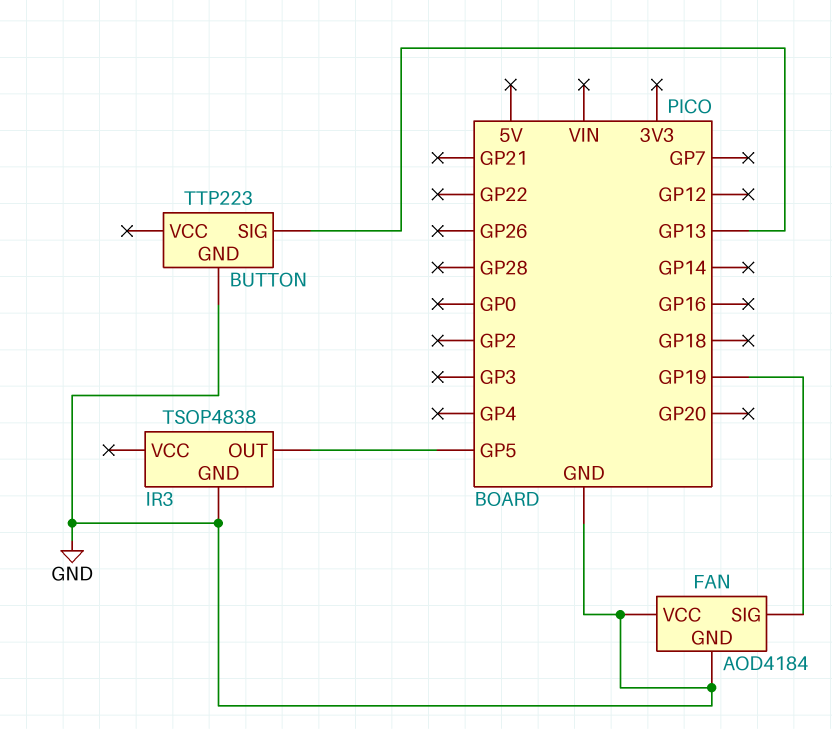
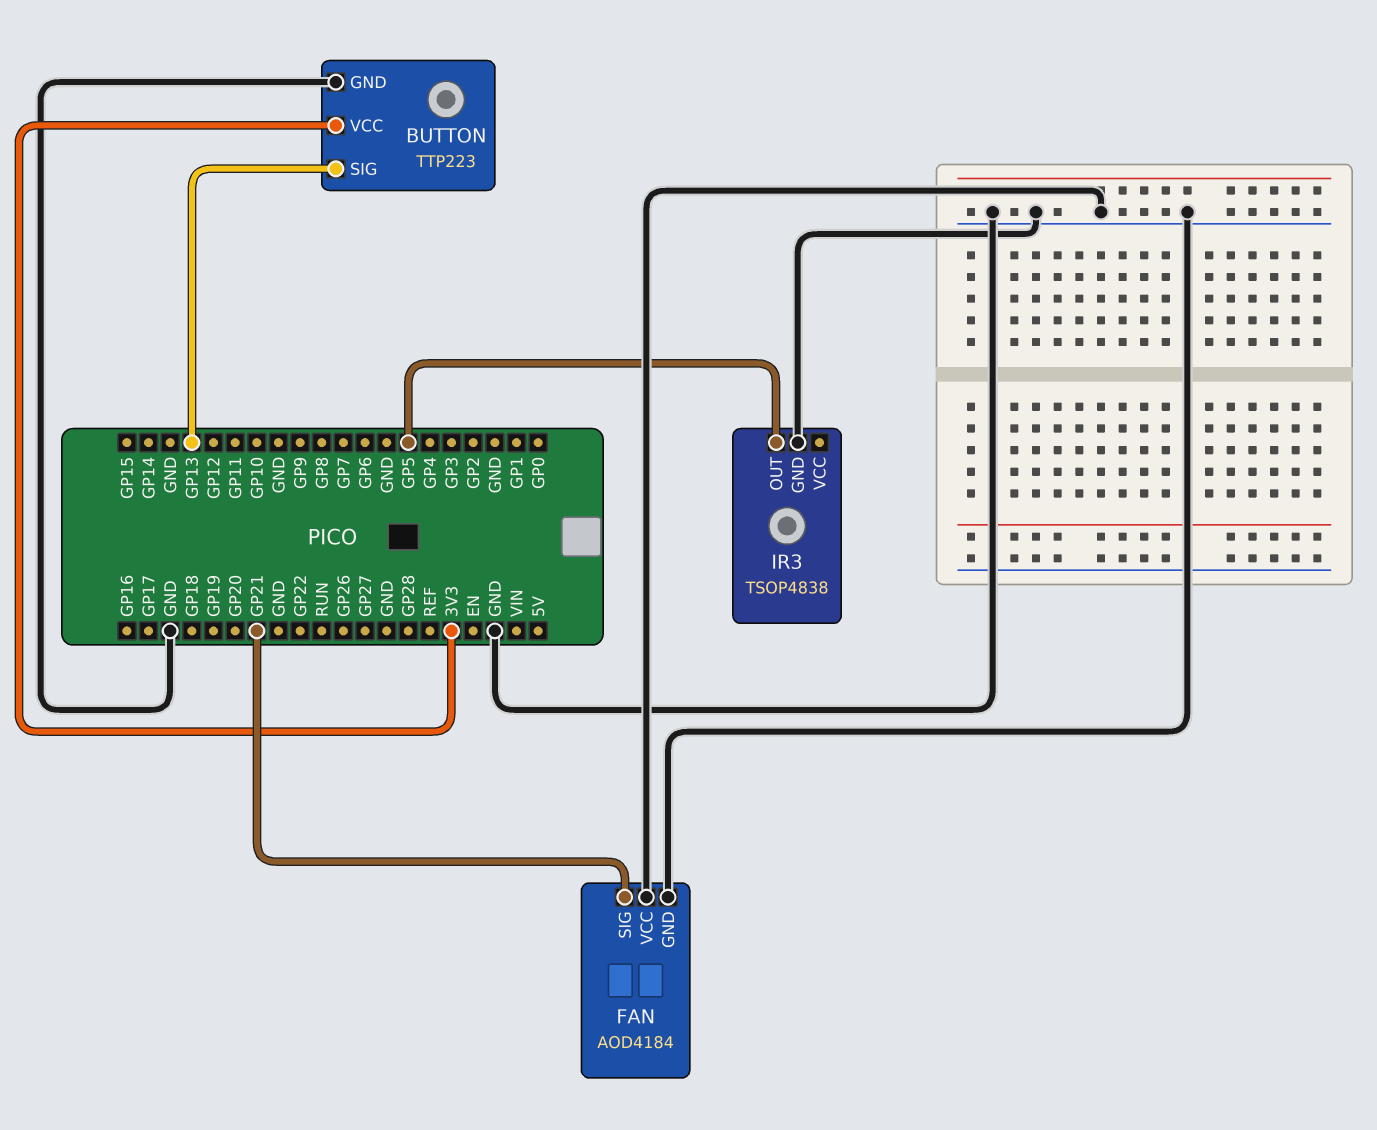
BUTTON pin VCC: none -> 3V3
FAN pin SIG: GP19 -> GP21

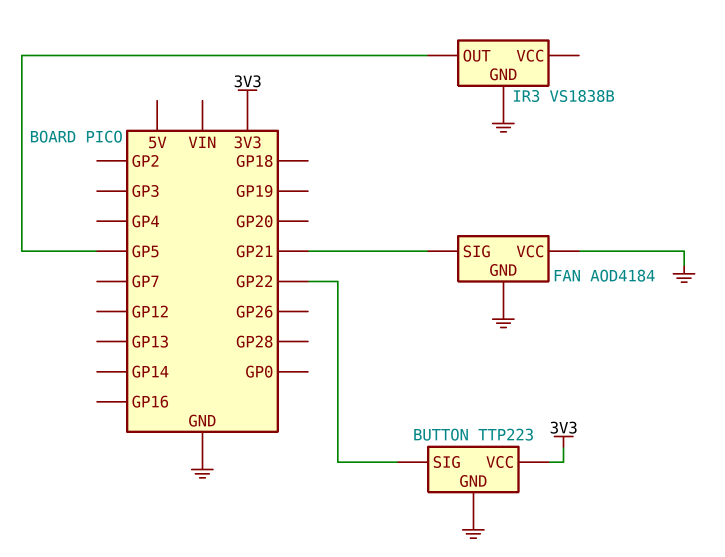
BUTTON pin SIG: GP13 -> GP22
IR3: TSOP4838 -> VS1838B

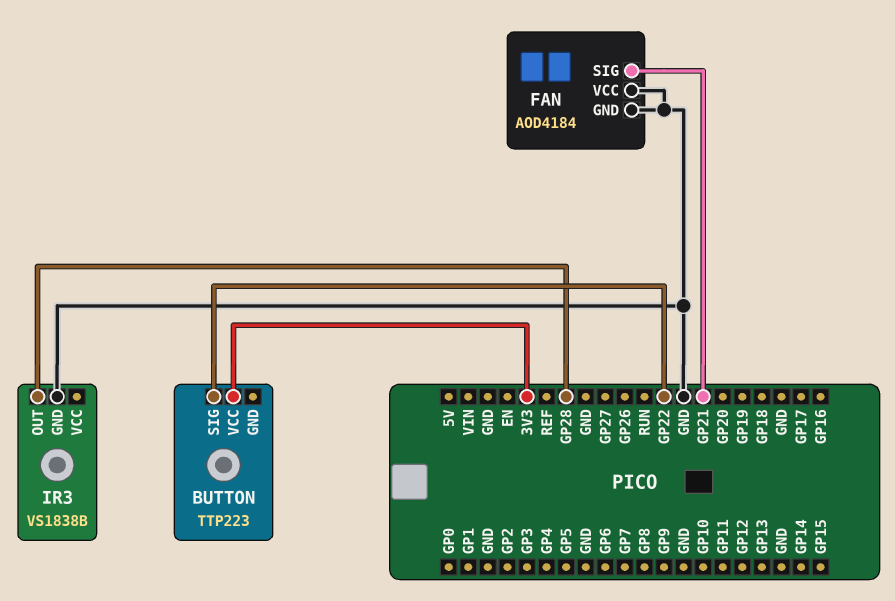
BUTTON pin GND: GND -> none
IR3 pin OUT: GP5 -> GP28

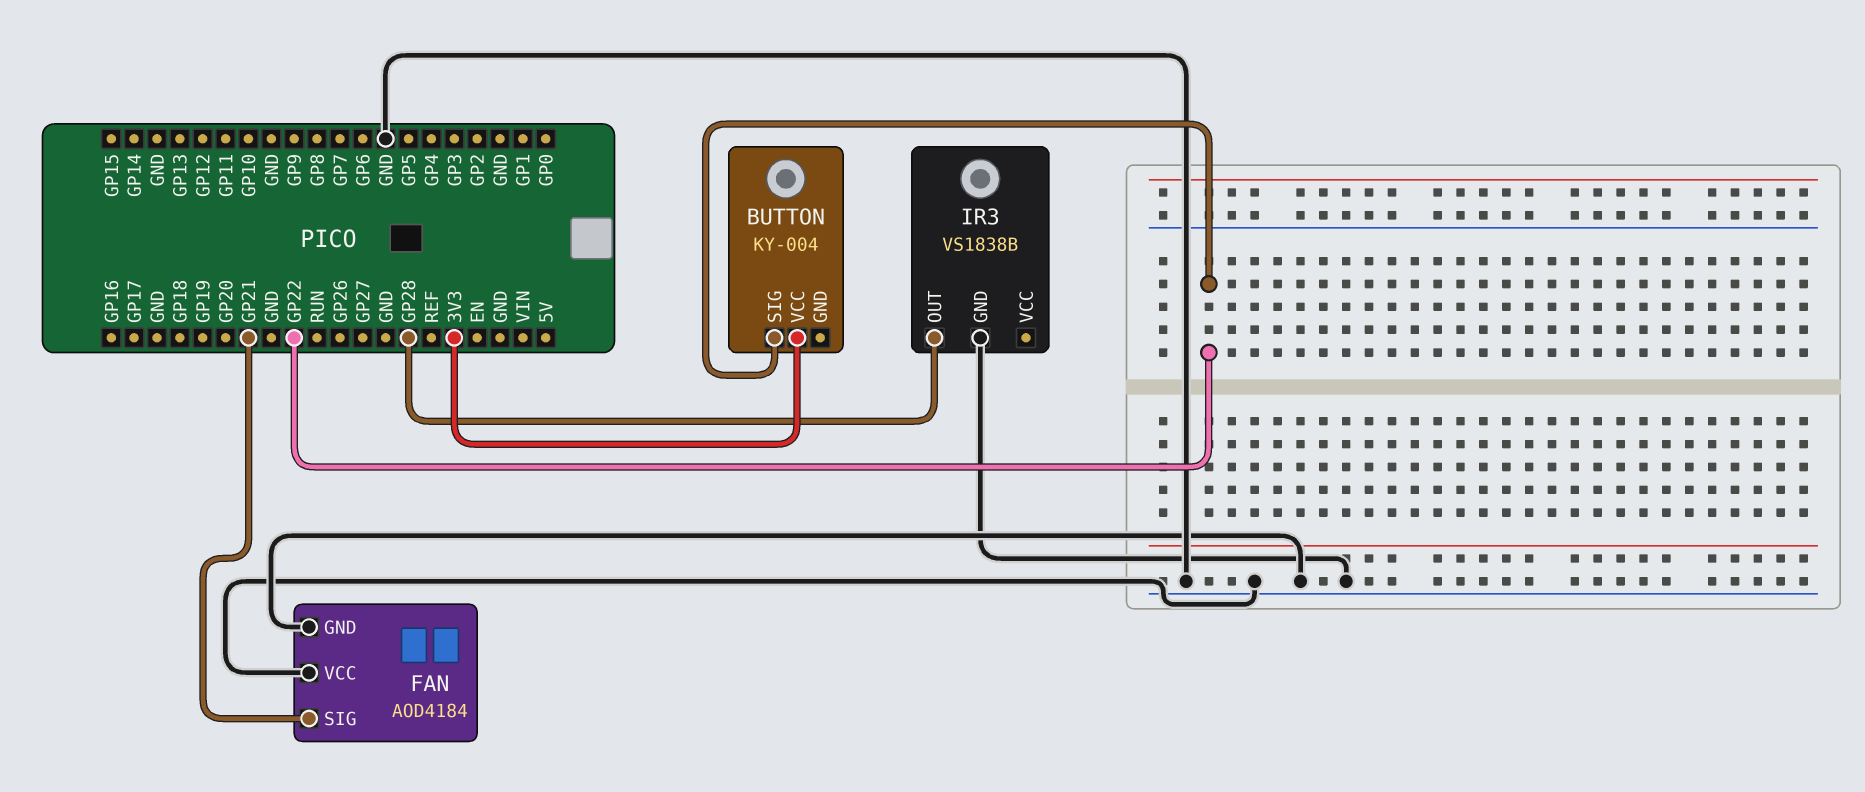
BUTTON: TTP223 -> KY-004

